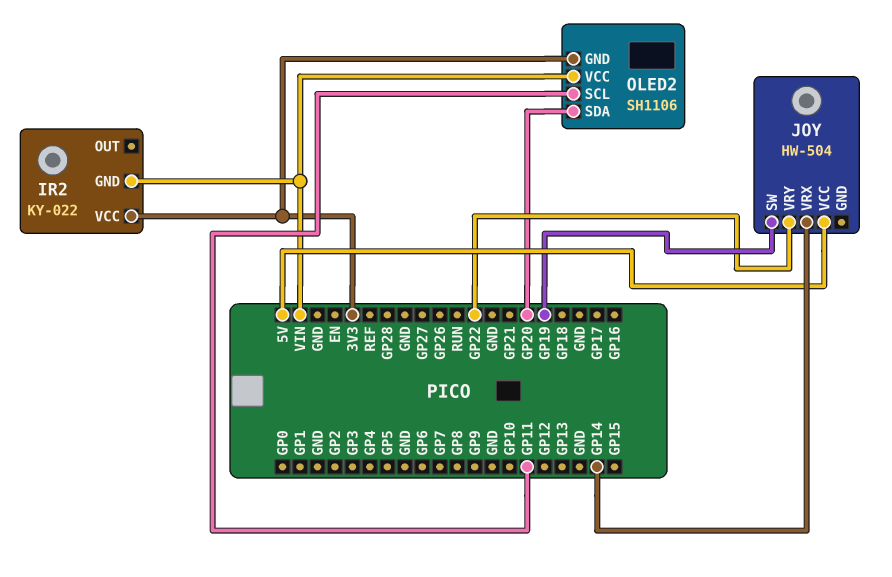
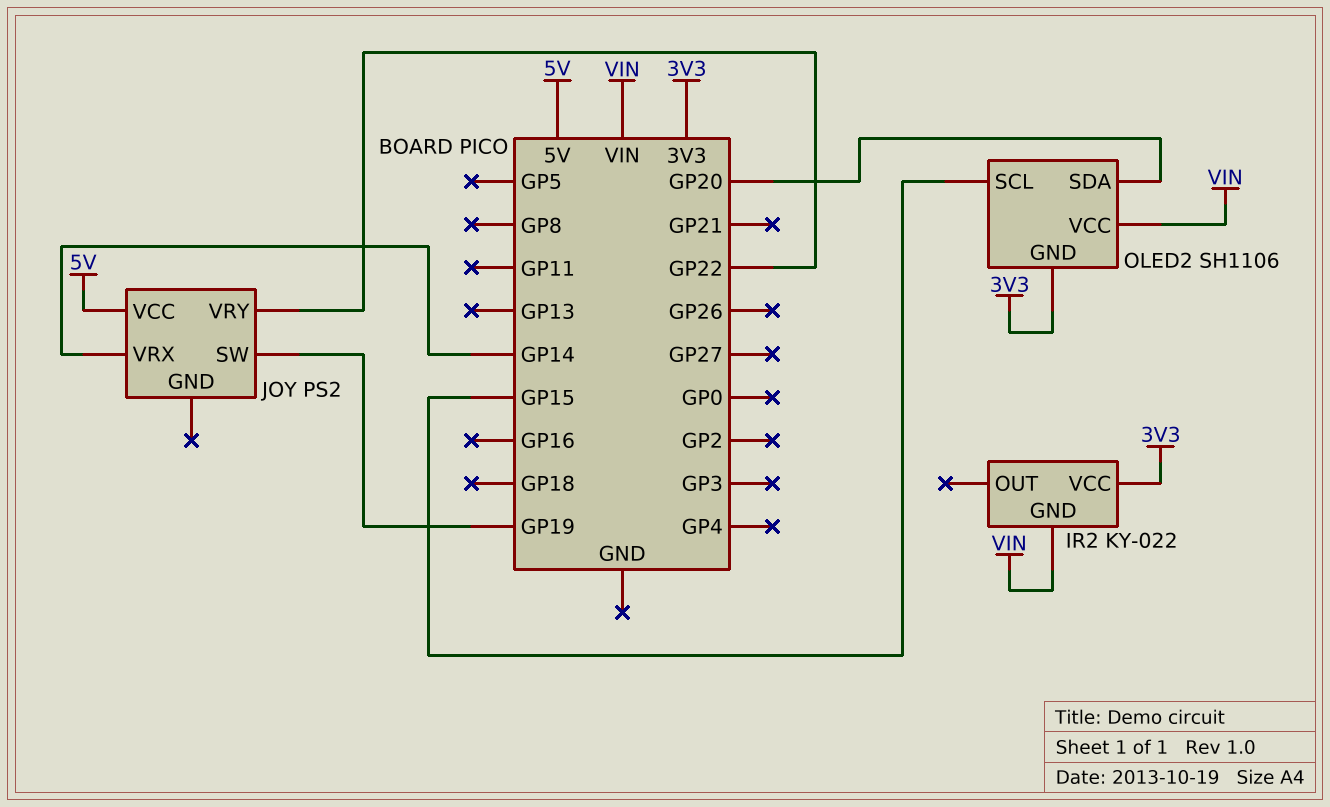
JOY: HW-504 -> PS2
OLED2 pin SCL: GP11 -> GP15

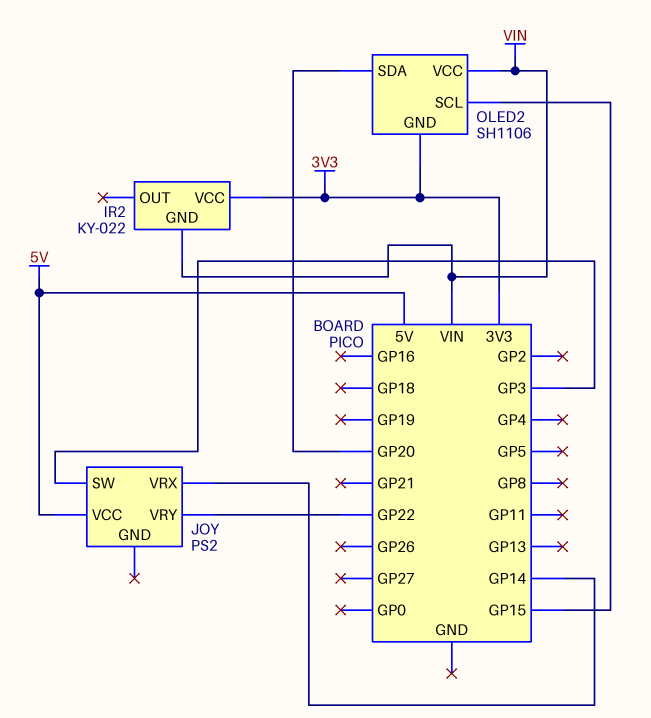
JOY pin SW: GP19 -> GP3

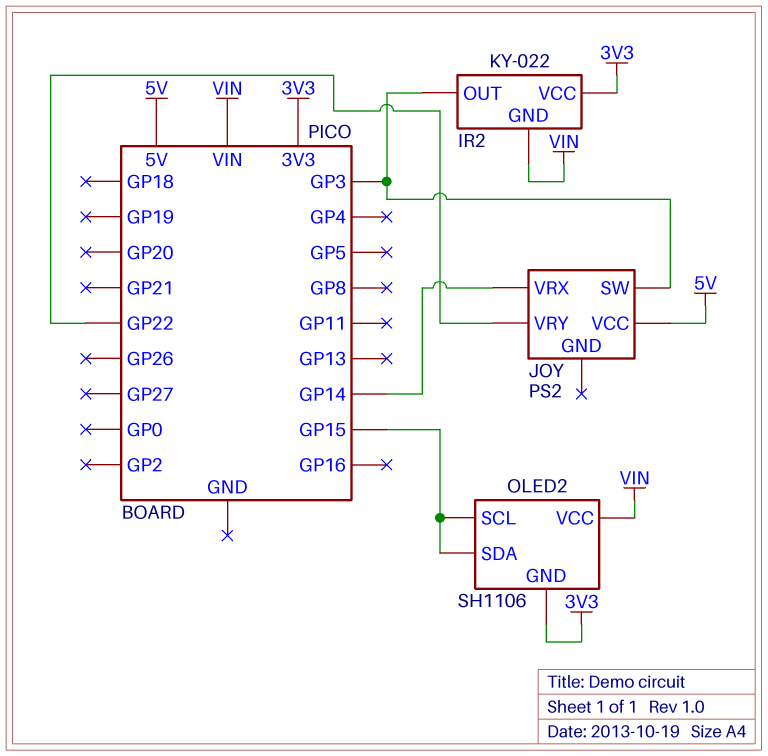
IR2 pin OUT: none -> GP3
OLED2 pin SDA: GP20 -> GP15

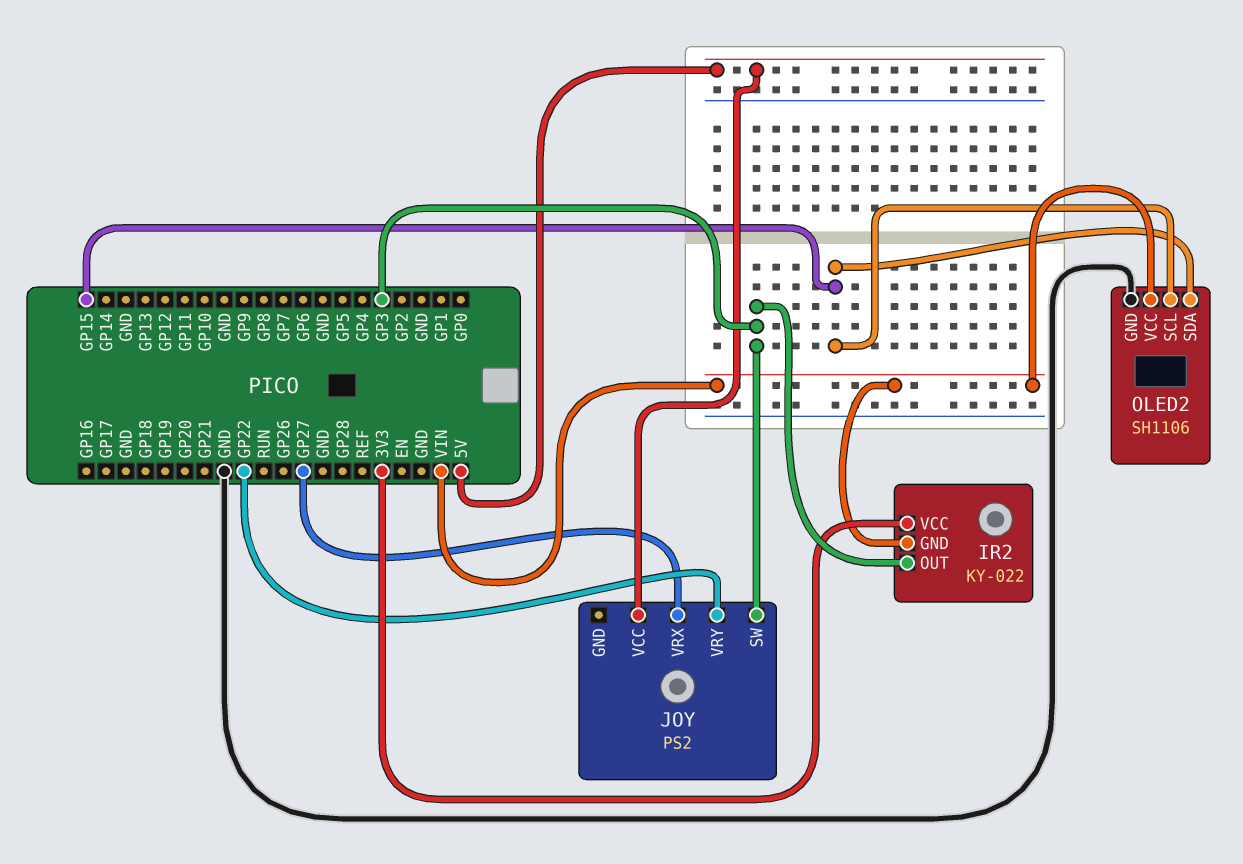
JOY pin VRX: GP14 -> GP27
OLED2 pin GND: 3V3 -> GND

